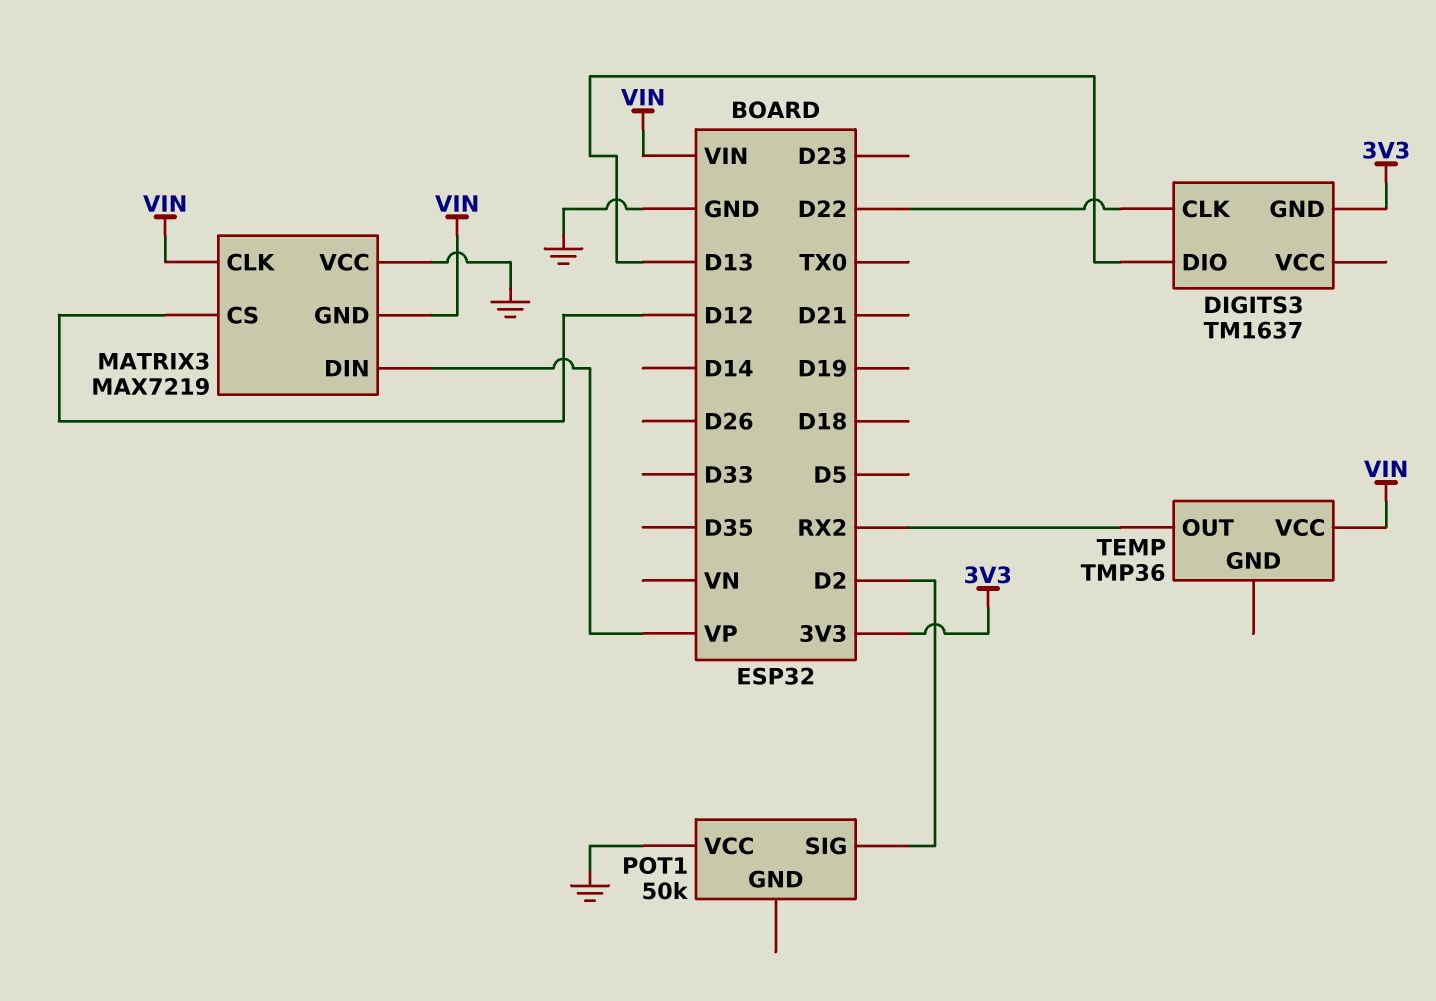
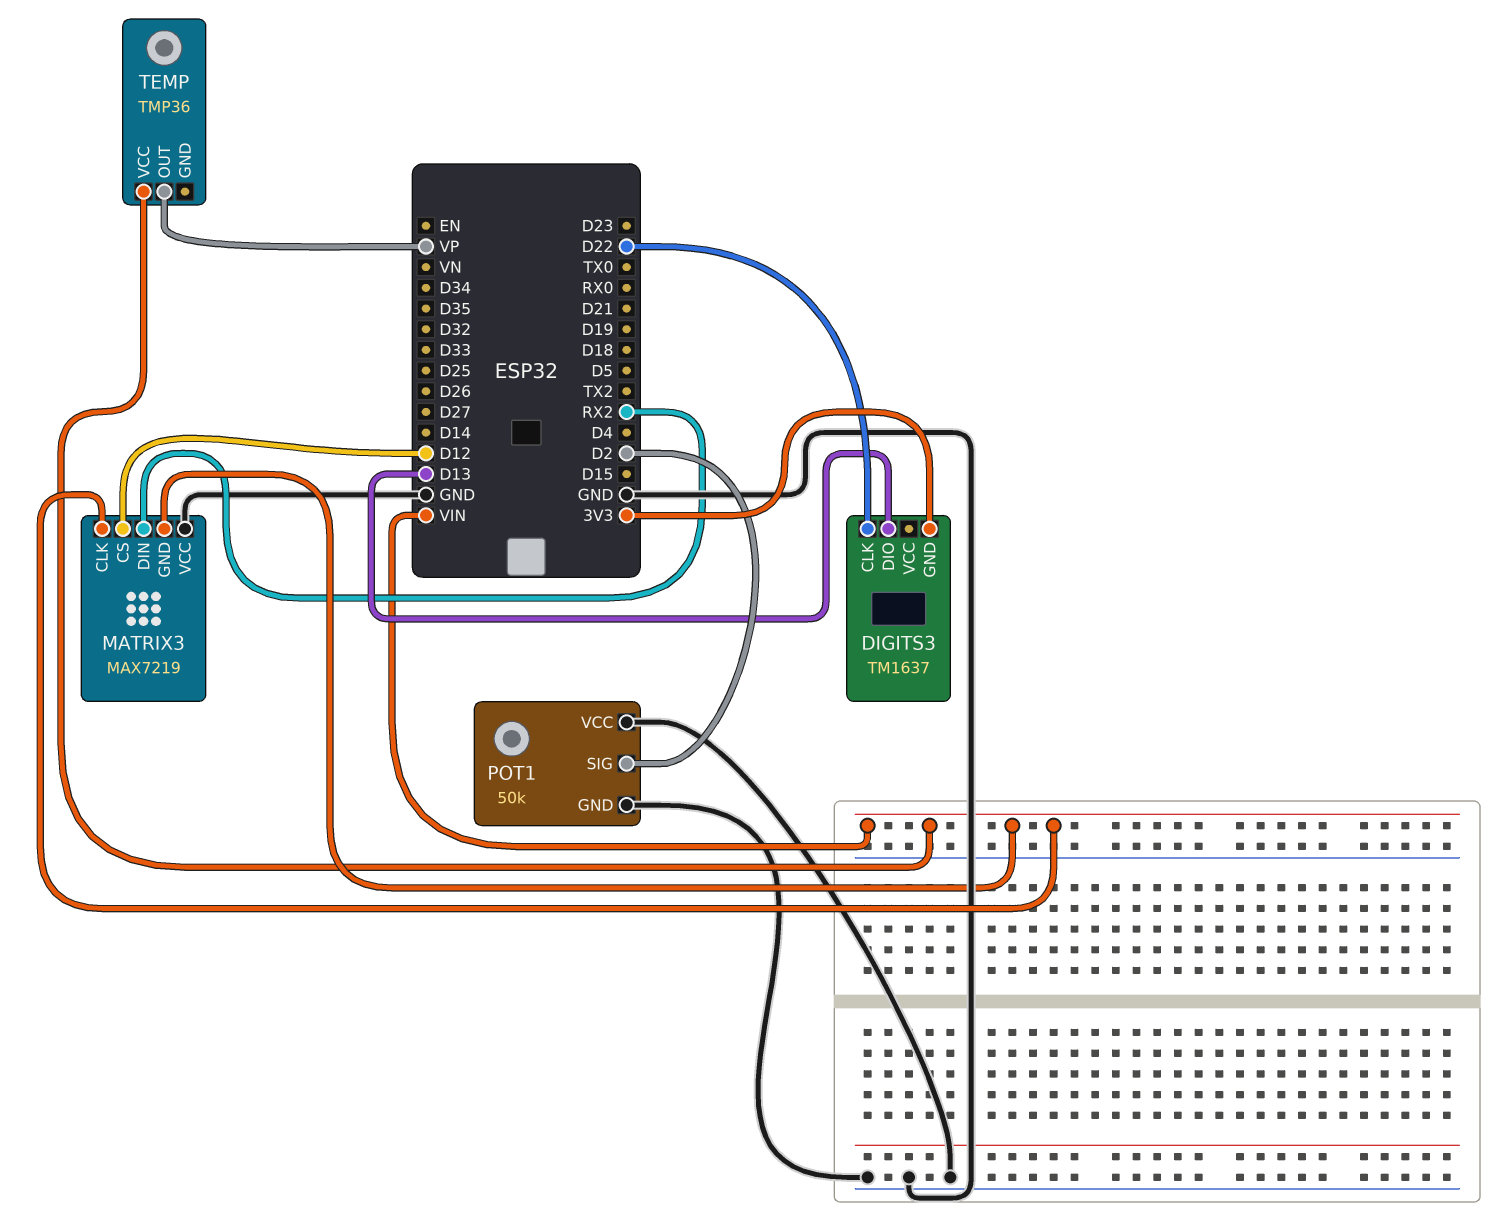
MATRIX3 pin DIN: VP -> RX2
POT1 pin GND: none -> GND
TEMP pin OUT: RX2 -> VP

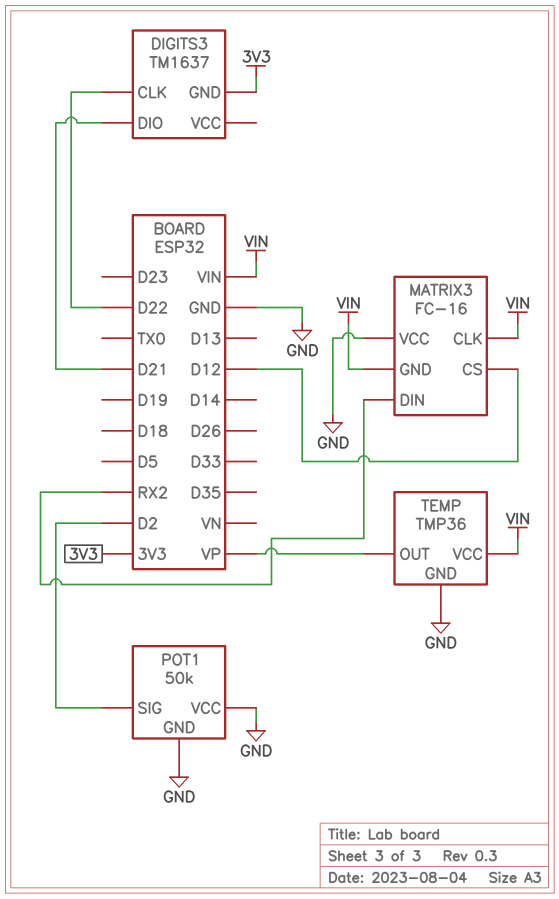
DIGITS3 pin DIO: D13 -> D21
MATRIX3: MAX7219 -> FC-16
TEMP pin GND: none -> GND

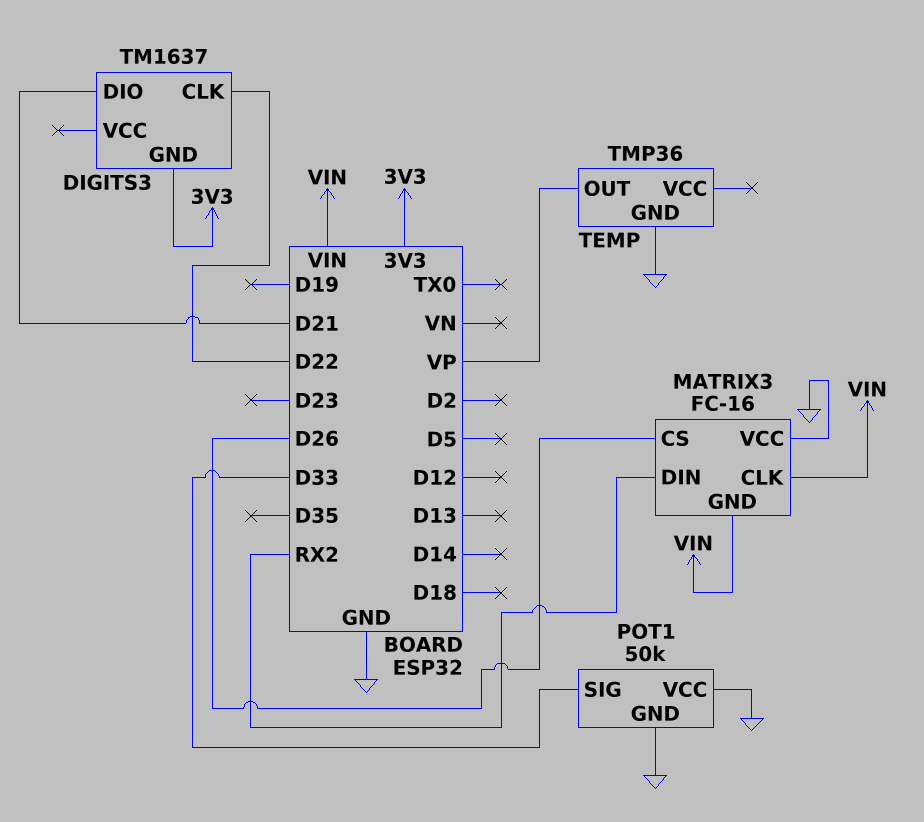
MATRIX3 pin CS: D12 -> D26
POT1 pin SIG: D2 -> D33
TEMP pin VCC: VIN -> none

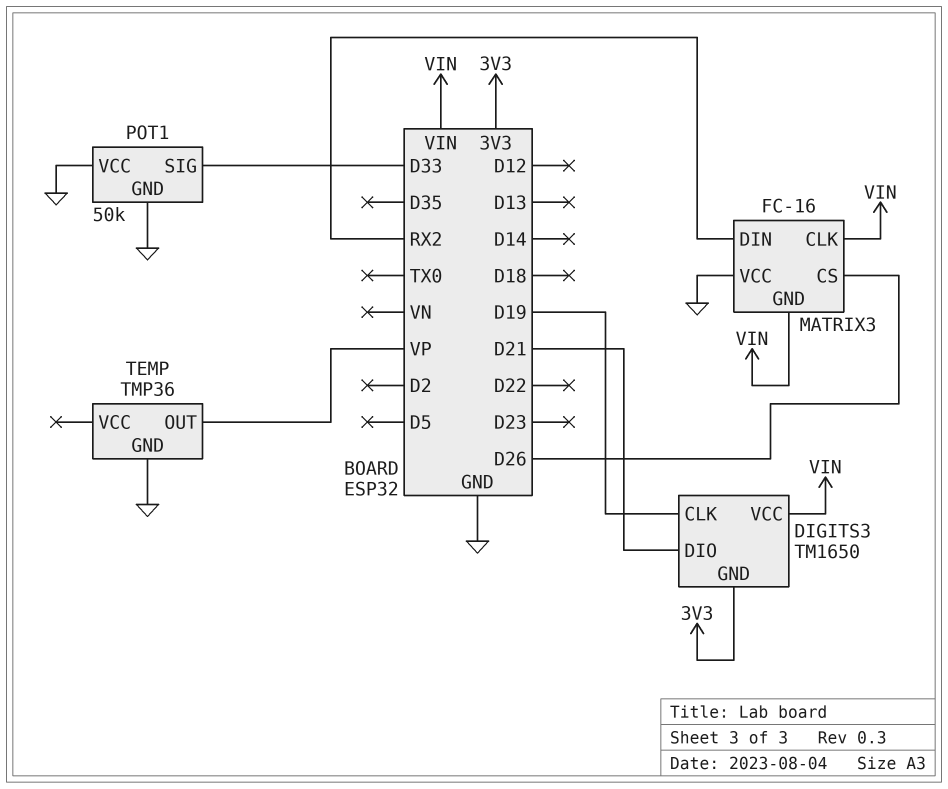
DIGITS3: TM1637 -> TM1650
DIGITS3 pin CLK: D22 -> D19
DIGITS3 pin VCC: none -> VIN

